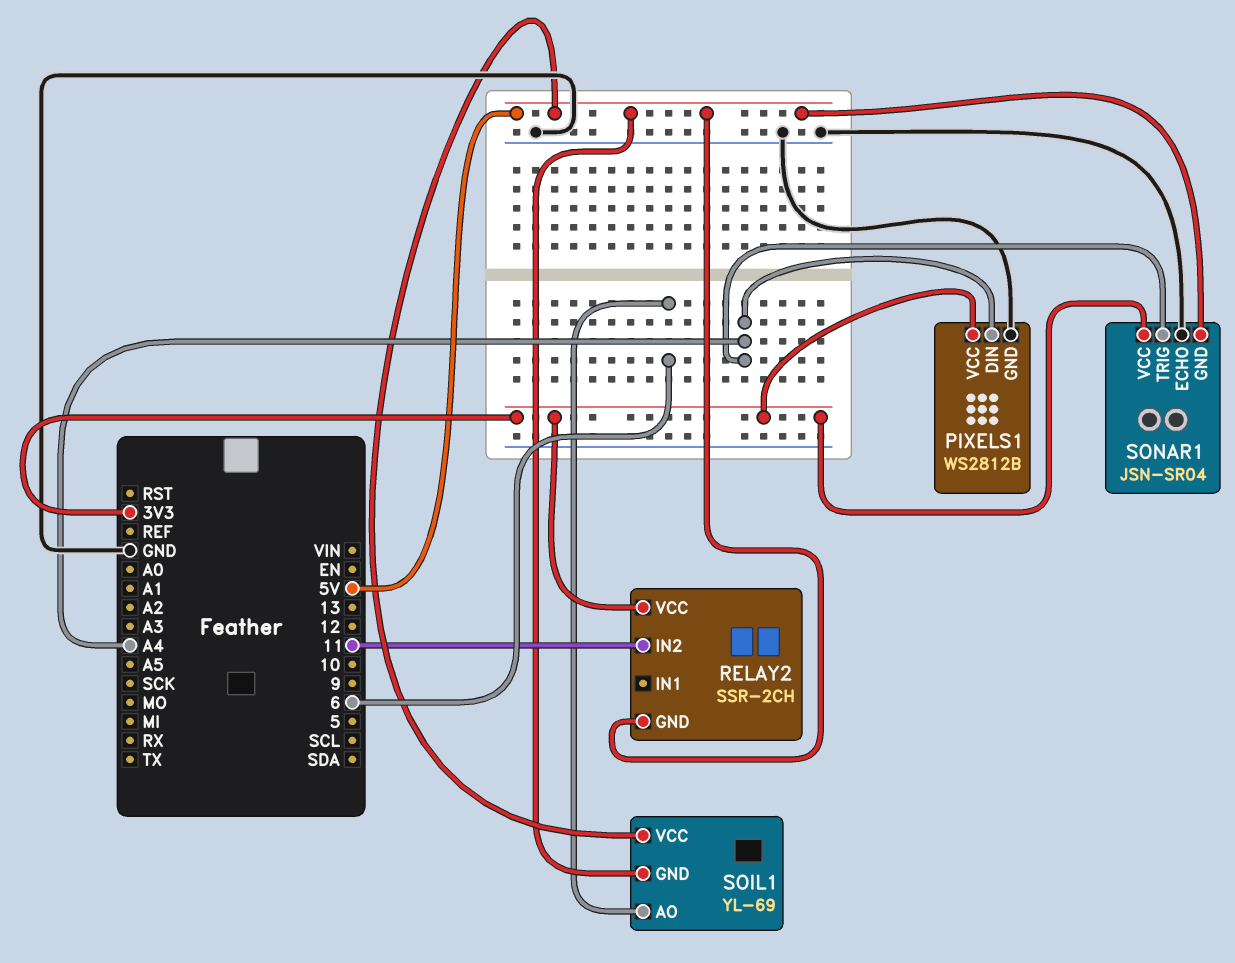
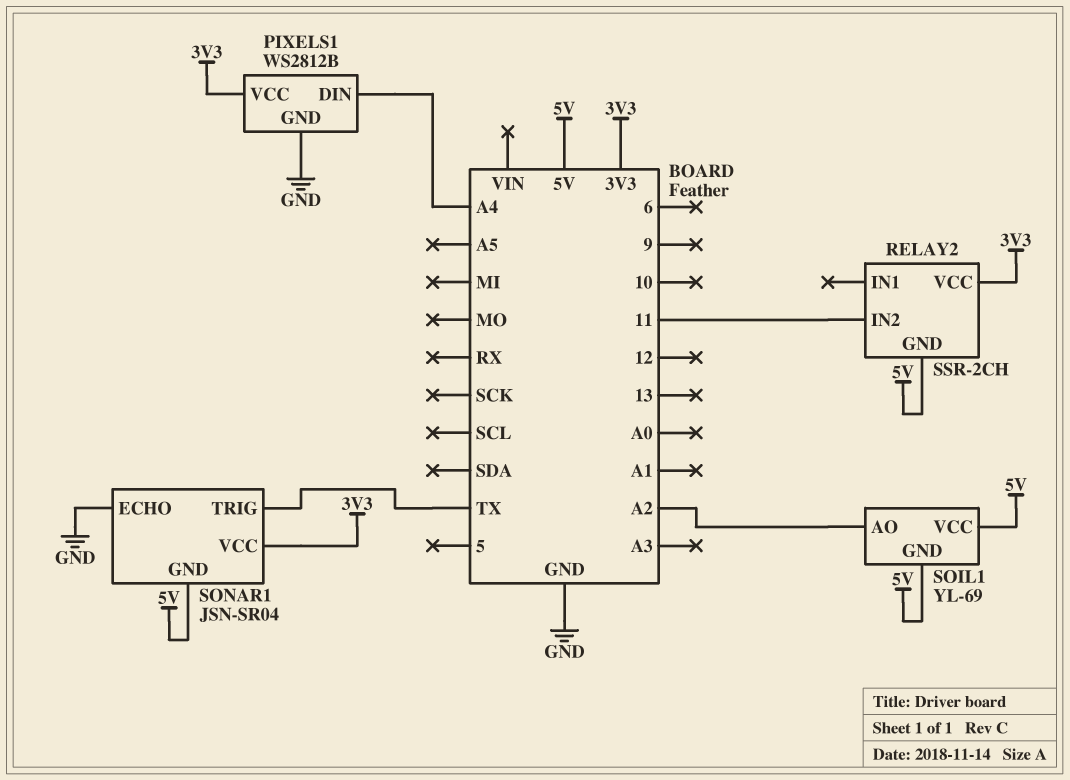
SOIL1 pin AO: 6 -> A2
SONAR1 pin TRIG: A4 -> TX

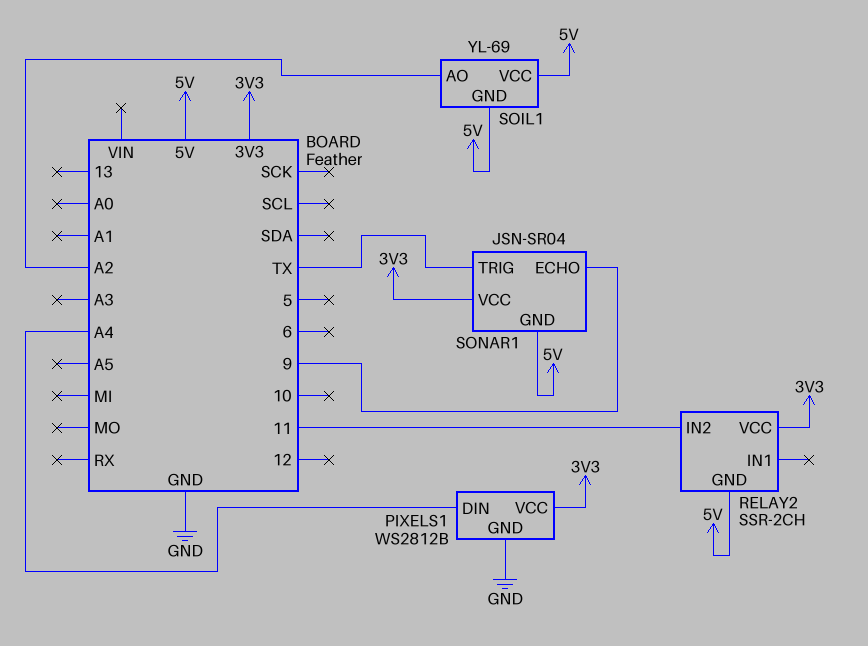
SONAR1 pin ECHO: GND -> 9

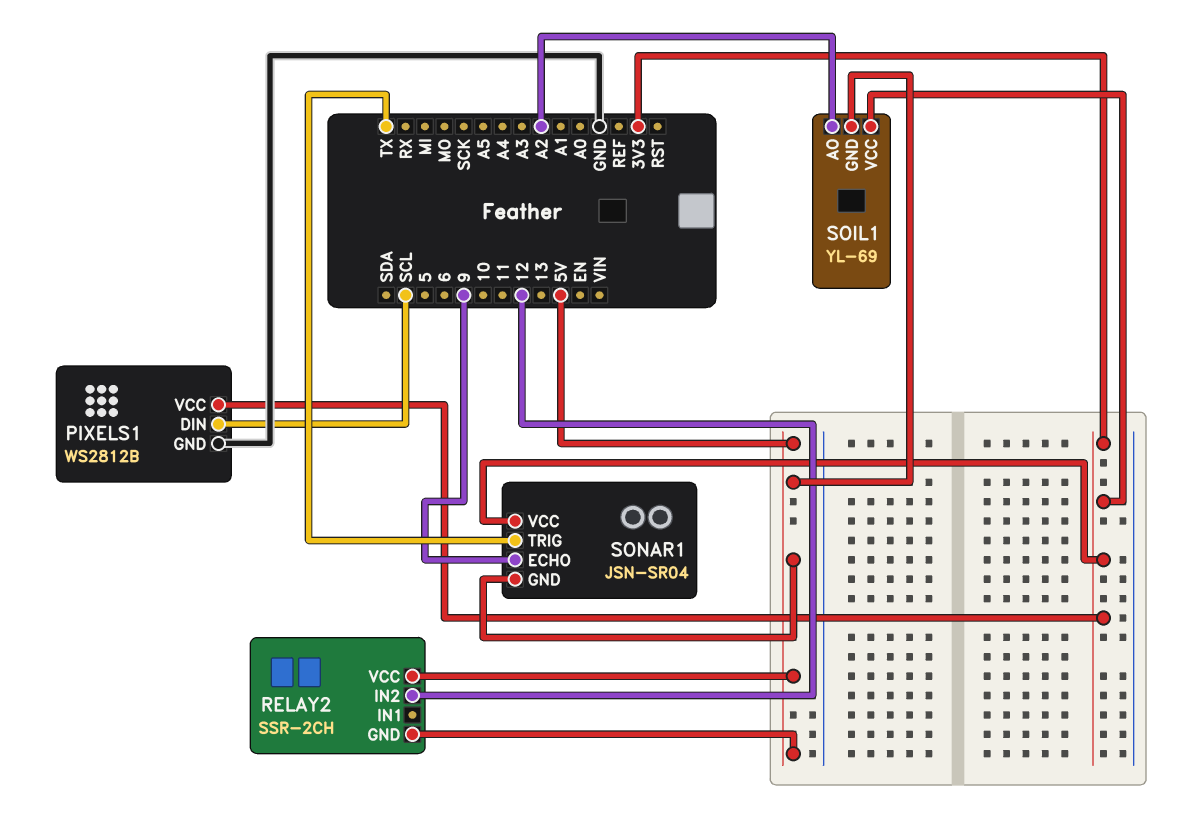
PIXELS1 pin DIN: A4 -> SCL
RELAY2 pin IN2: 11 -> 12
RELAY2 pin VCC: 3V3 -> 5V
SOIL1 pin VCC: 5V -> 3V3

